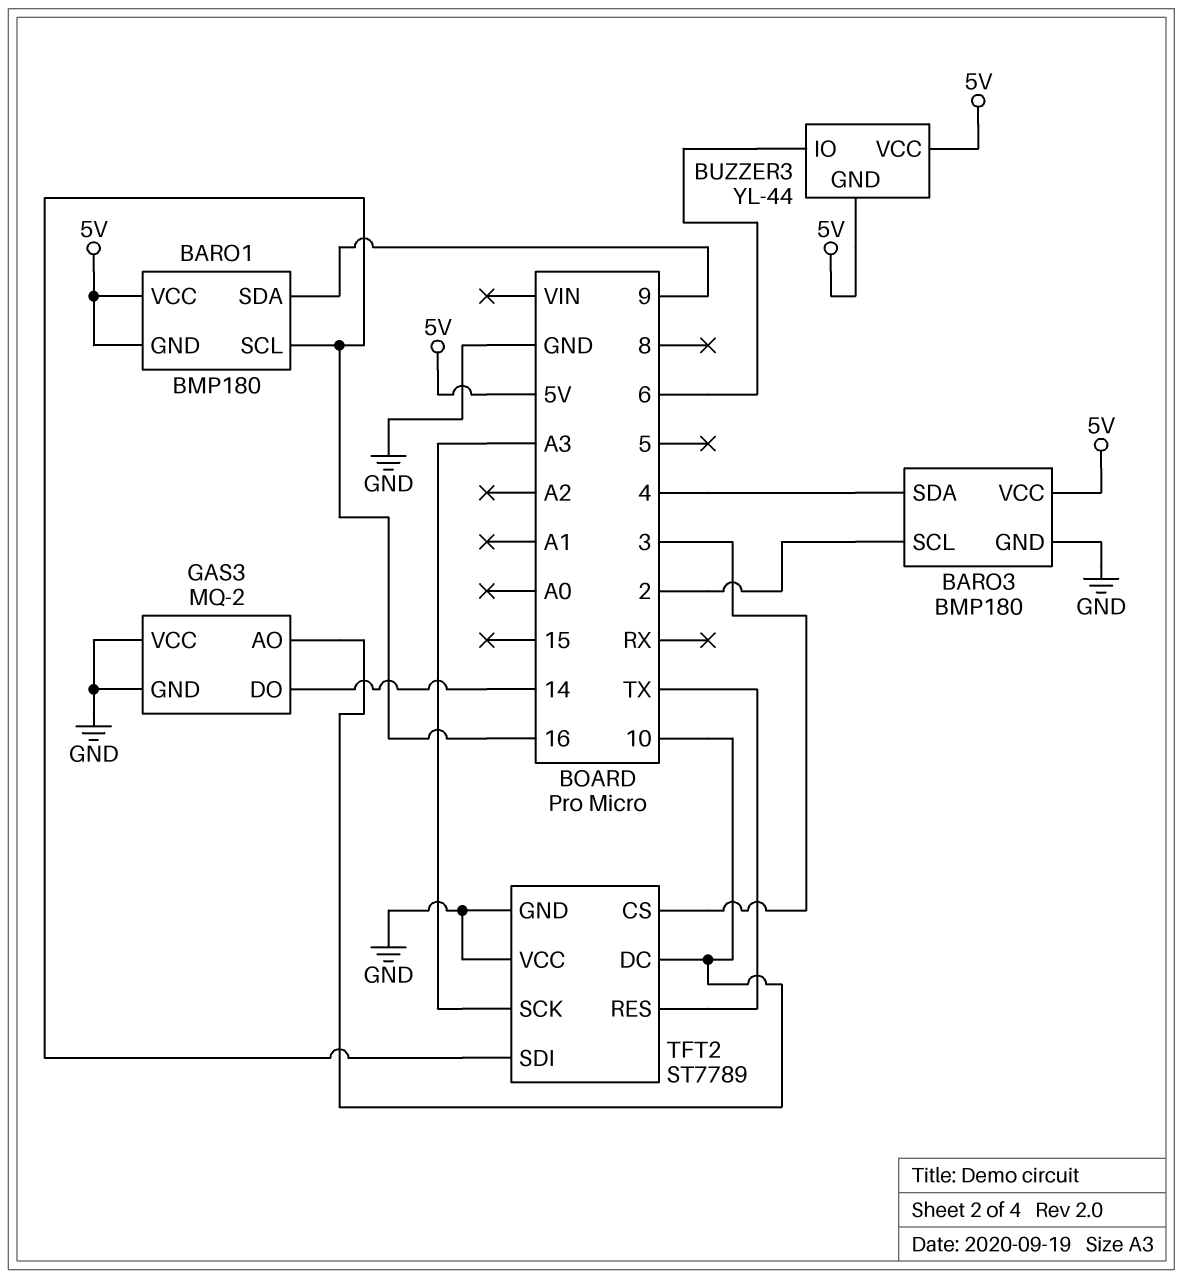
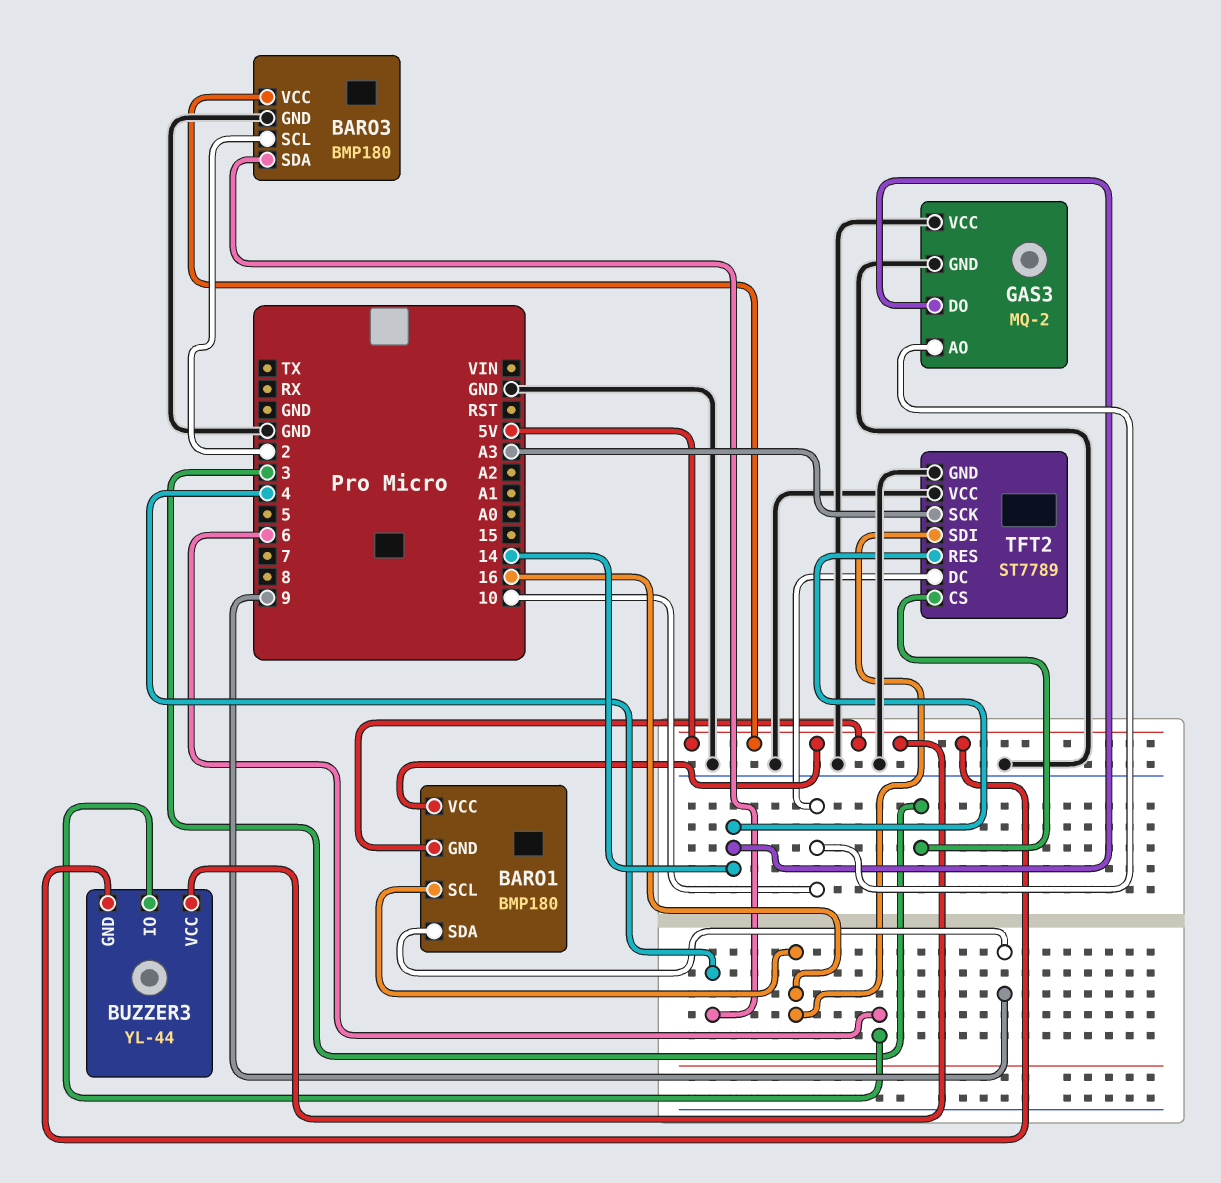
TFT2 pin RES: TX -> 14

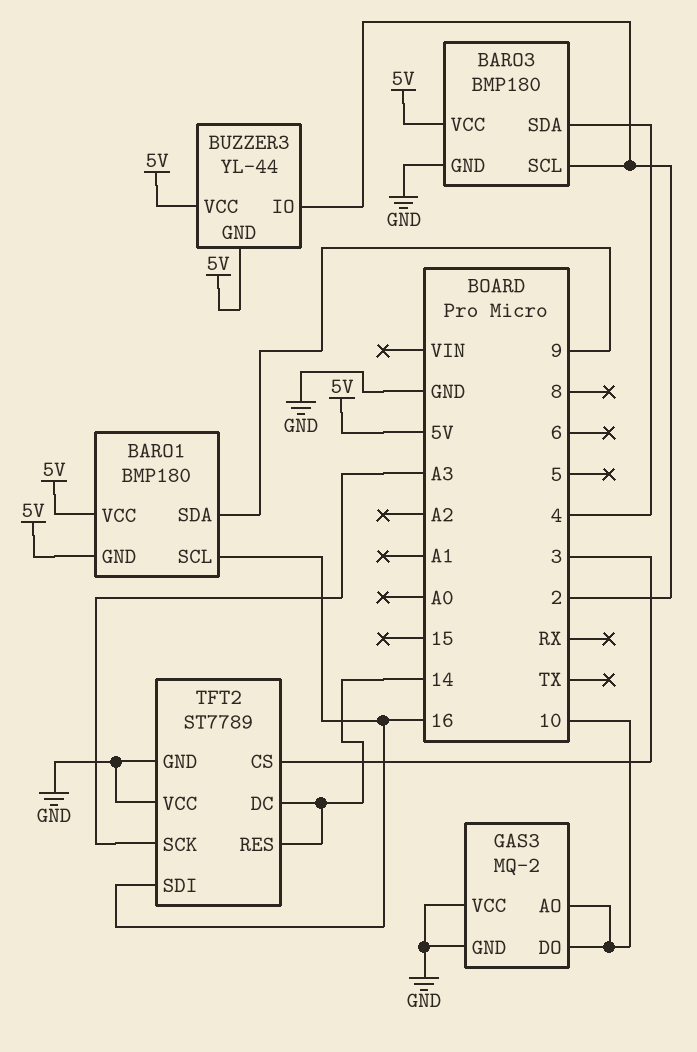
BUZZER3 pin IO: 6 -> 2
GAS3 pin DO: 14 -> 10
TFT2 pin DC: 10 -> 14

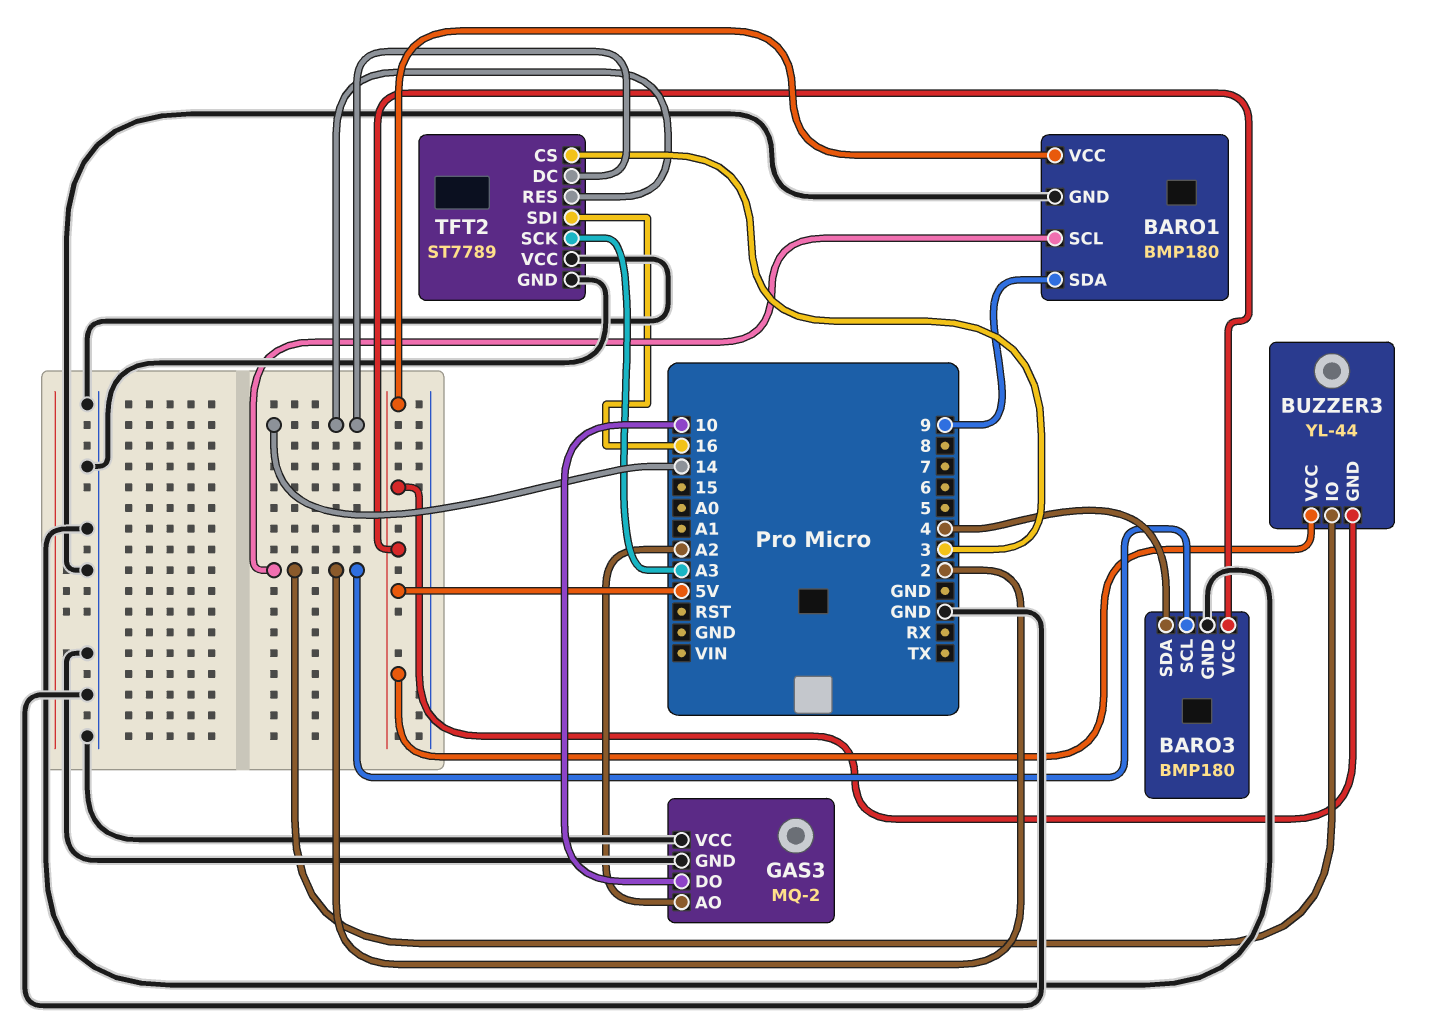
BARO1 pin GND: 5V -> GND
BARO1 pin SCL: 16 -> 2
GAS3 pin AO: 10 -> A2

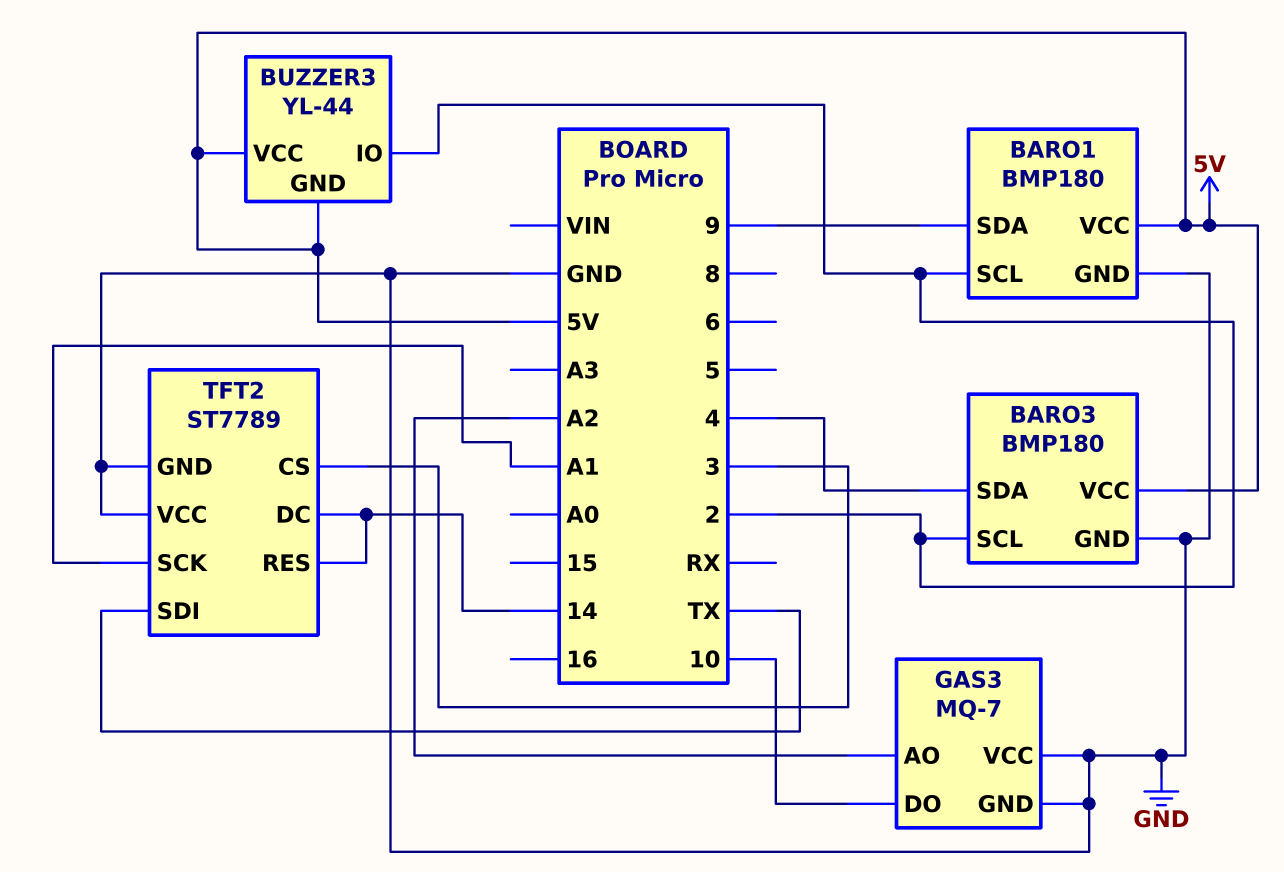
GAS3: MQ-2 -> MQ-7
TFT2 pin SCK: A3 -> A1
TFT2 pin SDI: 16 -> TX

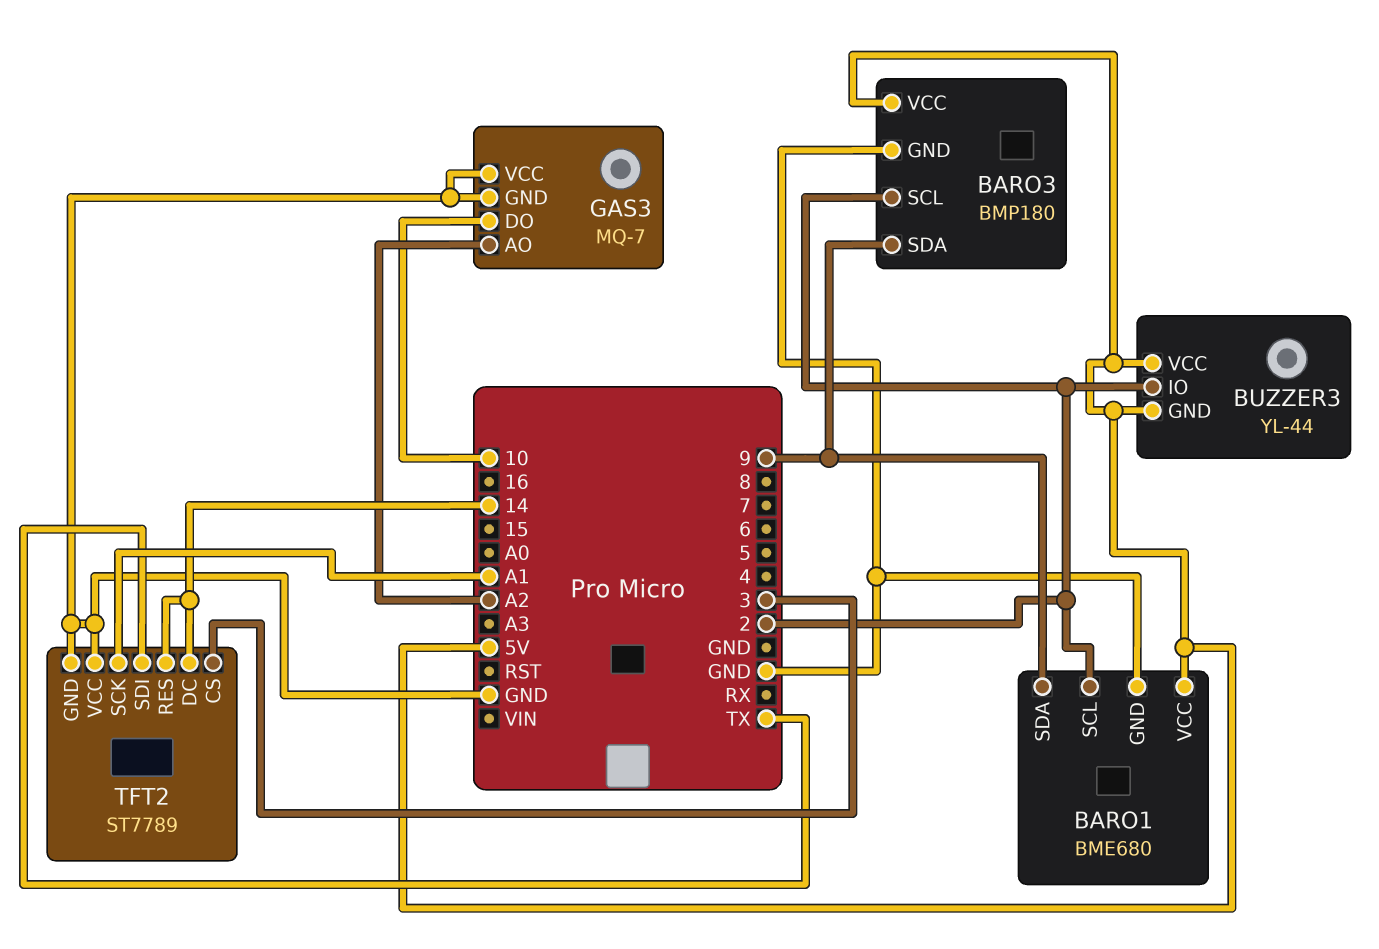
BARO1: BMP180 -> BME680
BARO3 pin SDA: 4 -> 9

